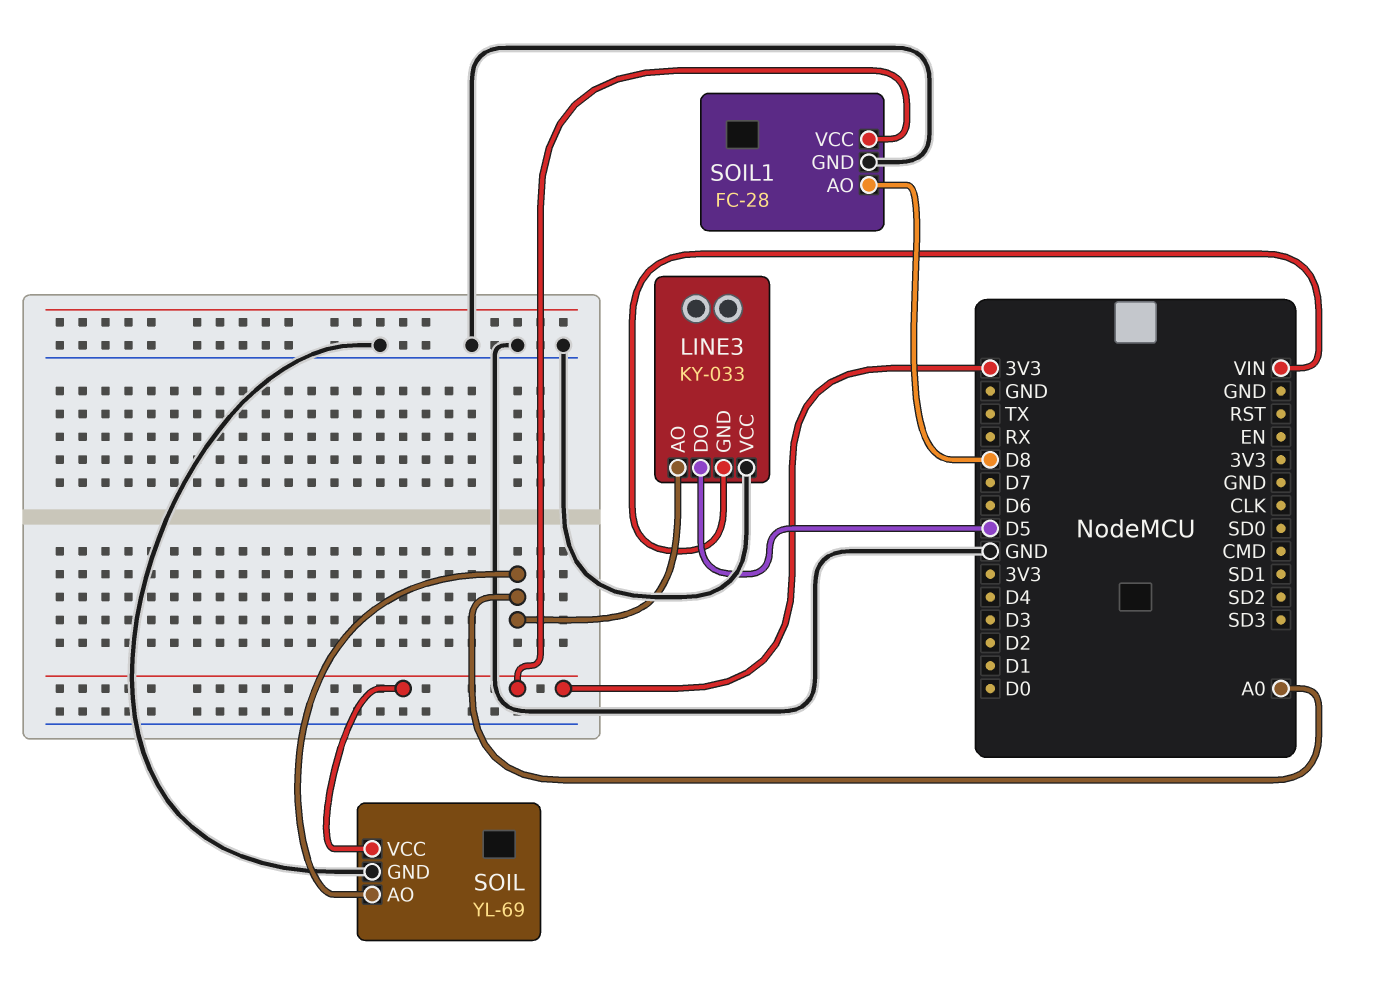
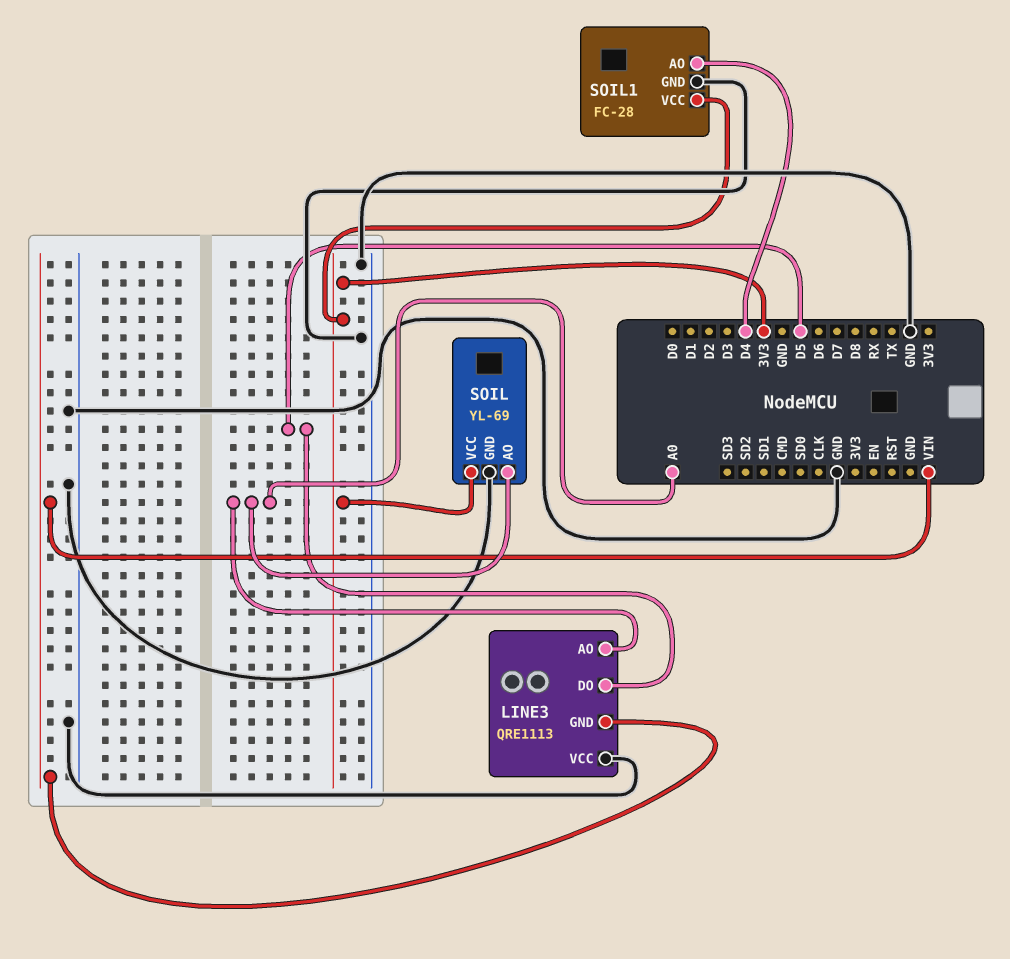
LINE3: KY-033 -> QRE1113
SOIL1 pin AO: D8 -> D4

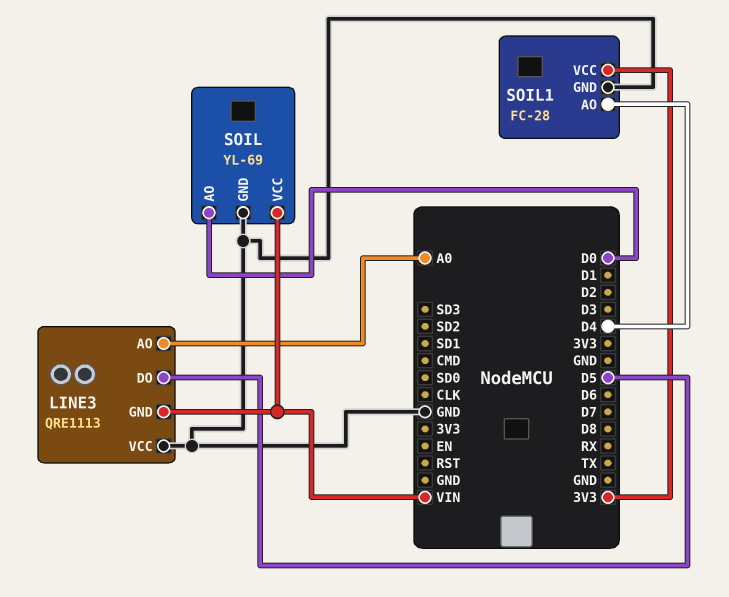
SOIL pin AO: A0 -> D0
SOIL pin VCC: 3V3 -> VIN

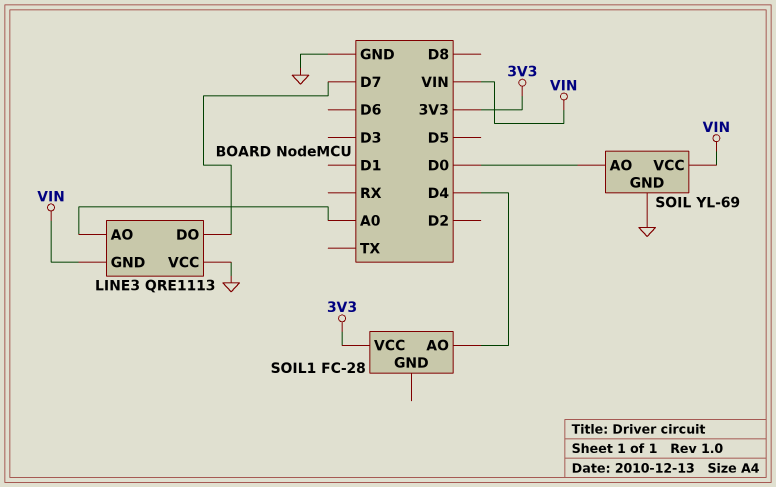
LINE3 pin DO: D5 -> D7
SOIL1 pin GND: GND -> none

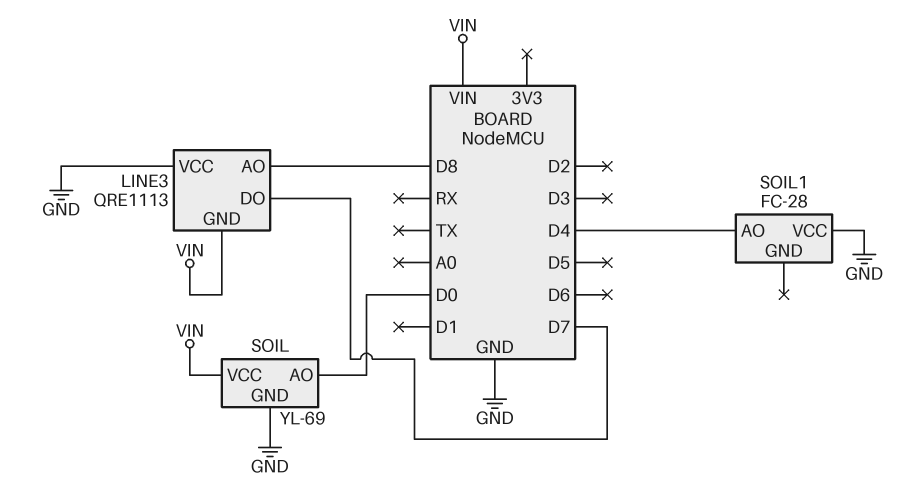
LINE3 pin AO: A0 -> D8
SOIL1 pin VCC: 3V3 -> GND

